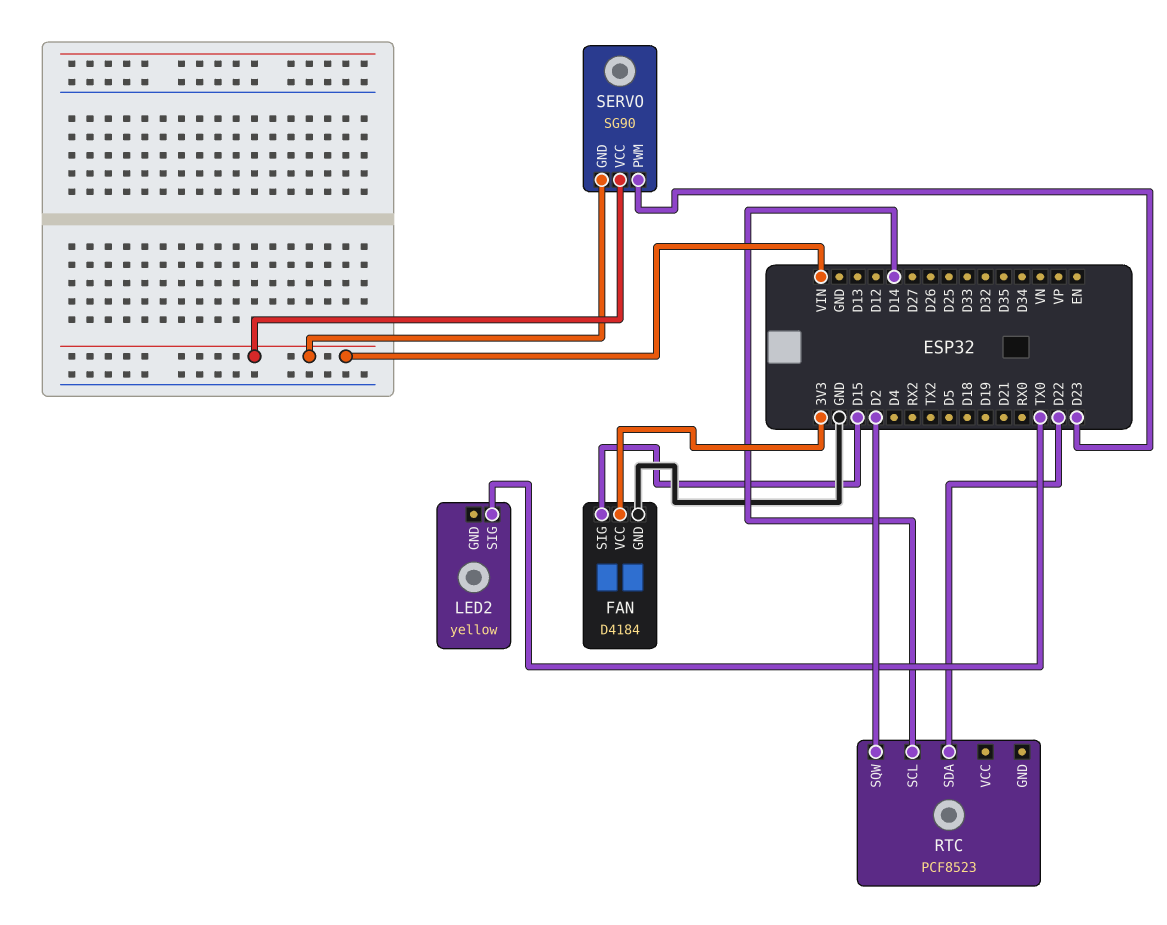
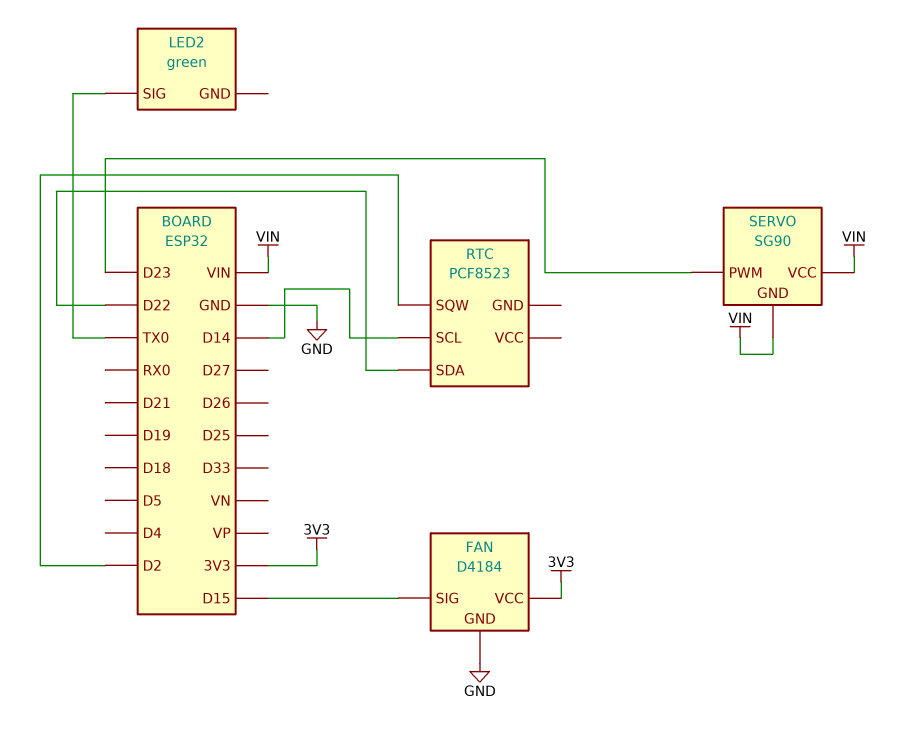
LED2: yellow -> green

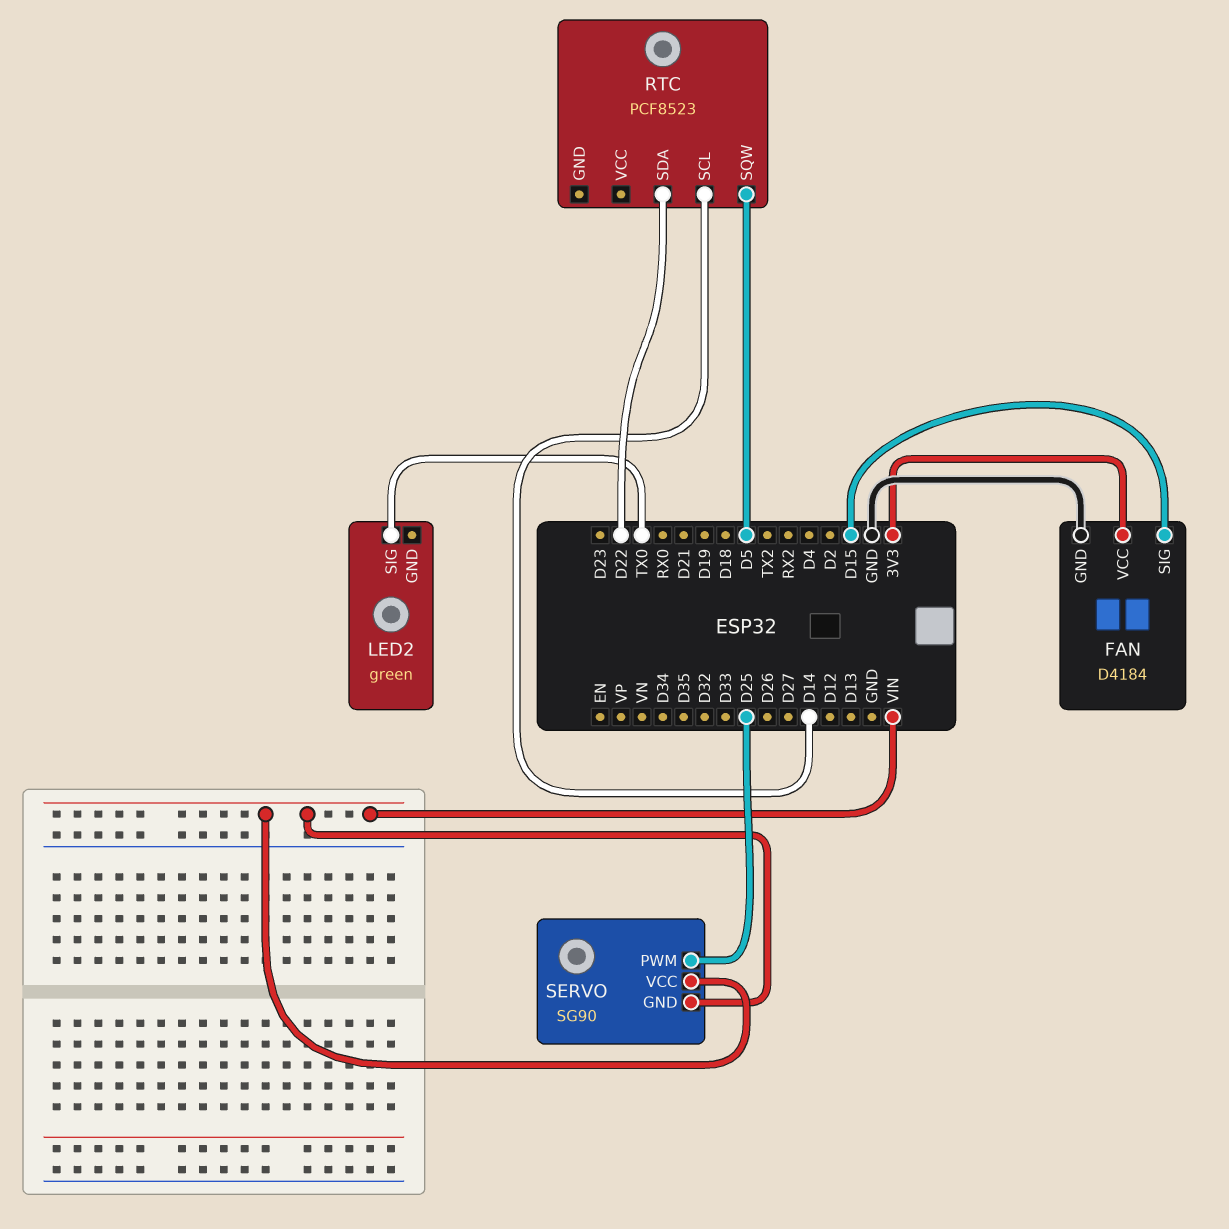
RTC pin SQW: D2 -> D5
SERVO pin PWM: D23 -> D25

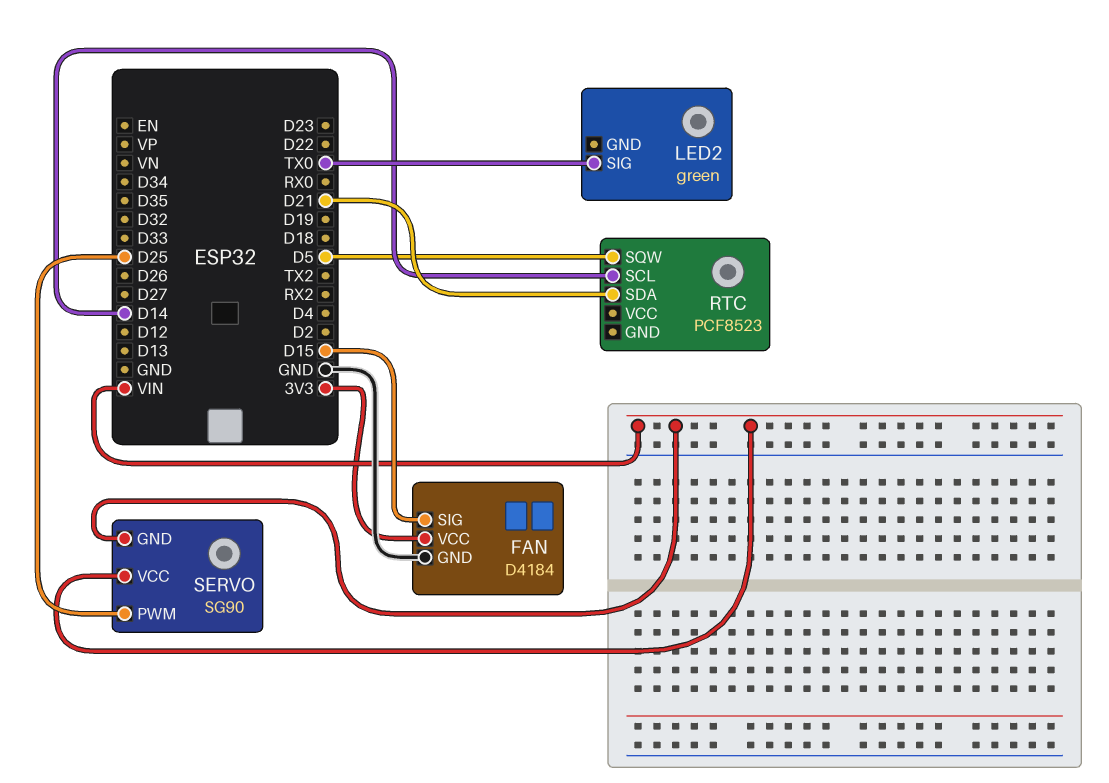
RTC pin SDA: D22 -> D21

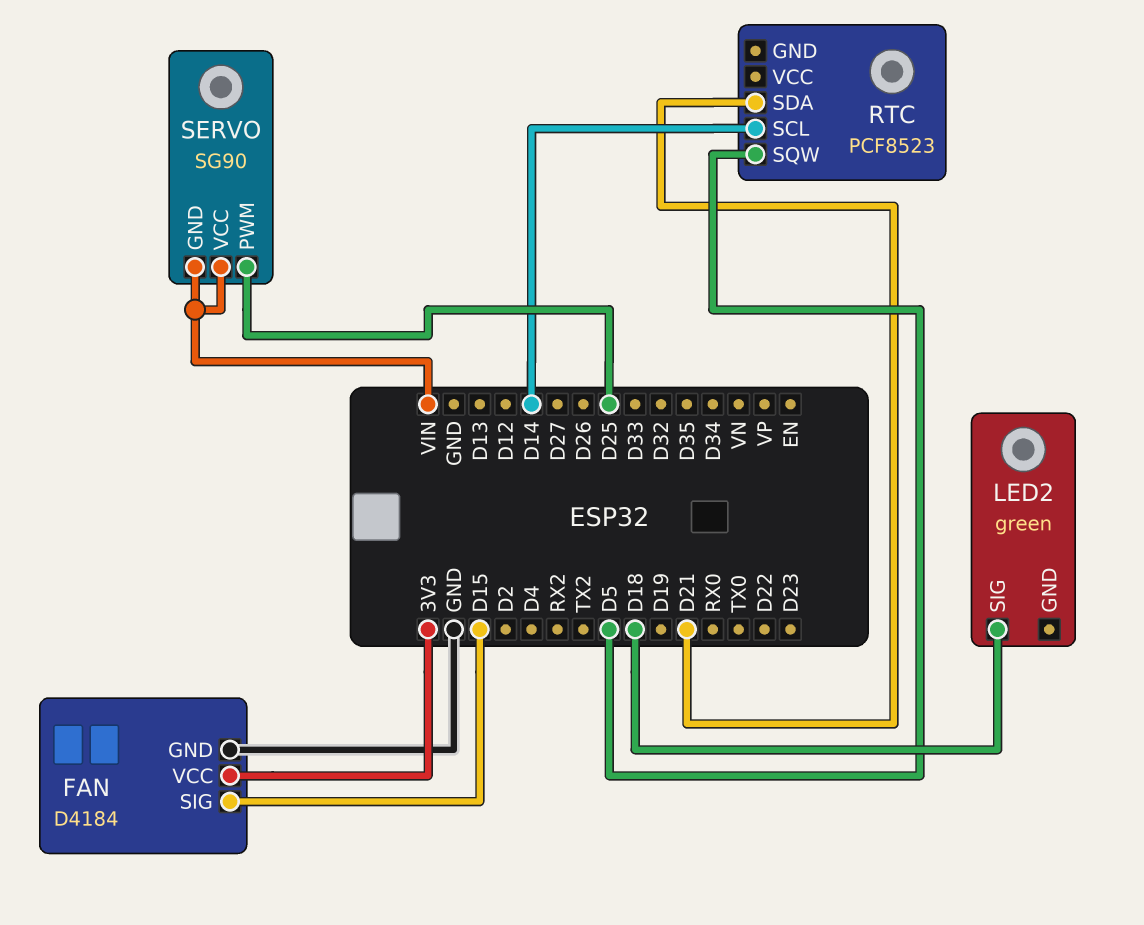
LED2 pin SIG: TX0 -> D18

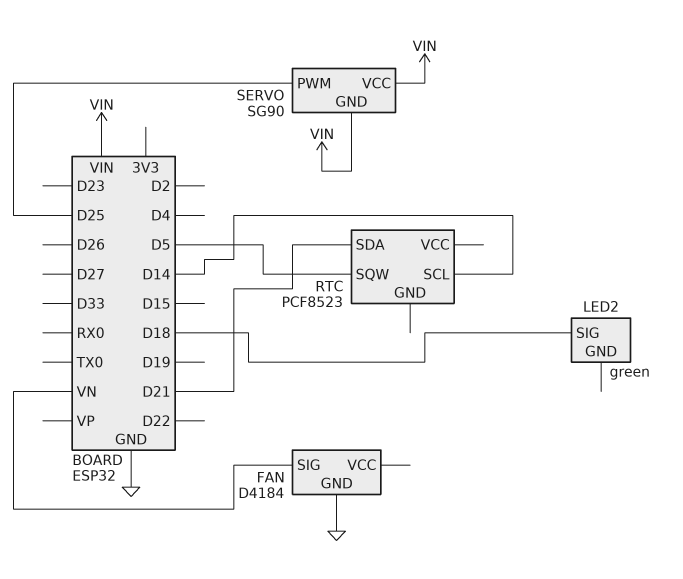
FAN pin SIG: D15 -> VN
FAN pin VCC: 3V3 -> none

